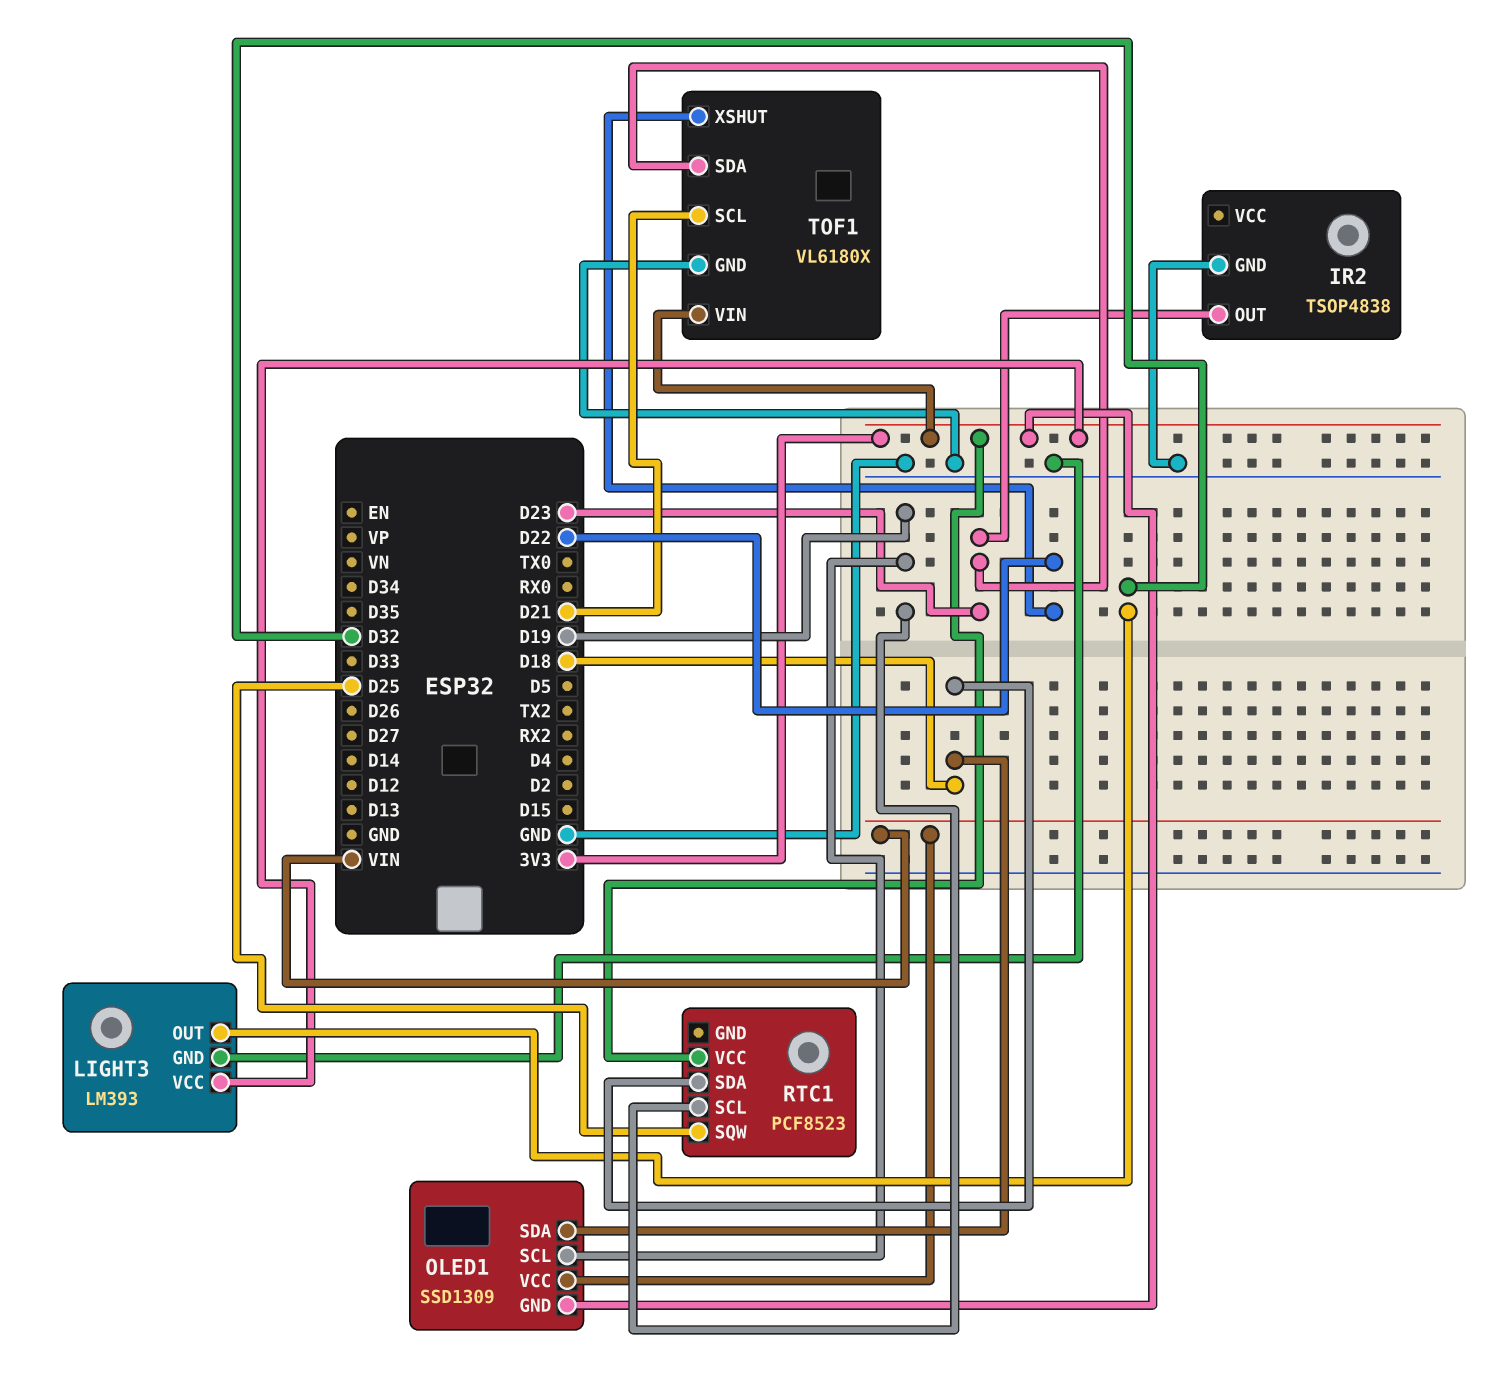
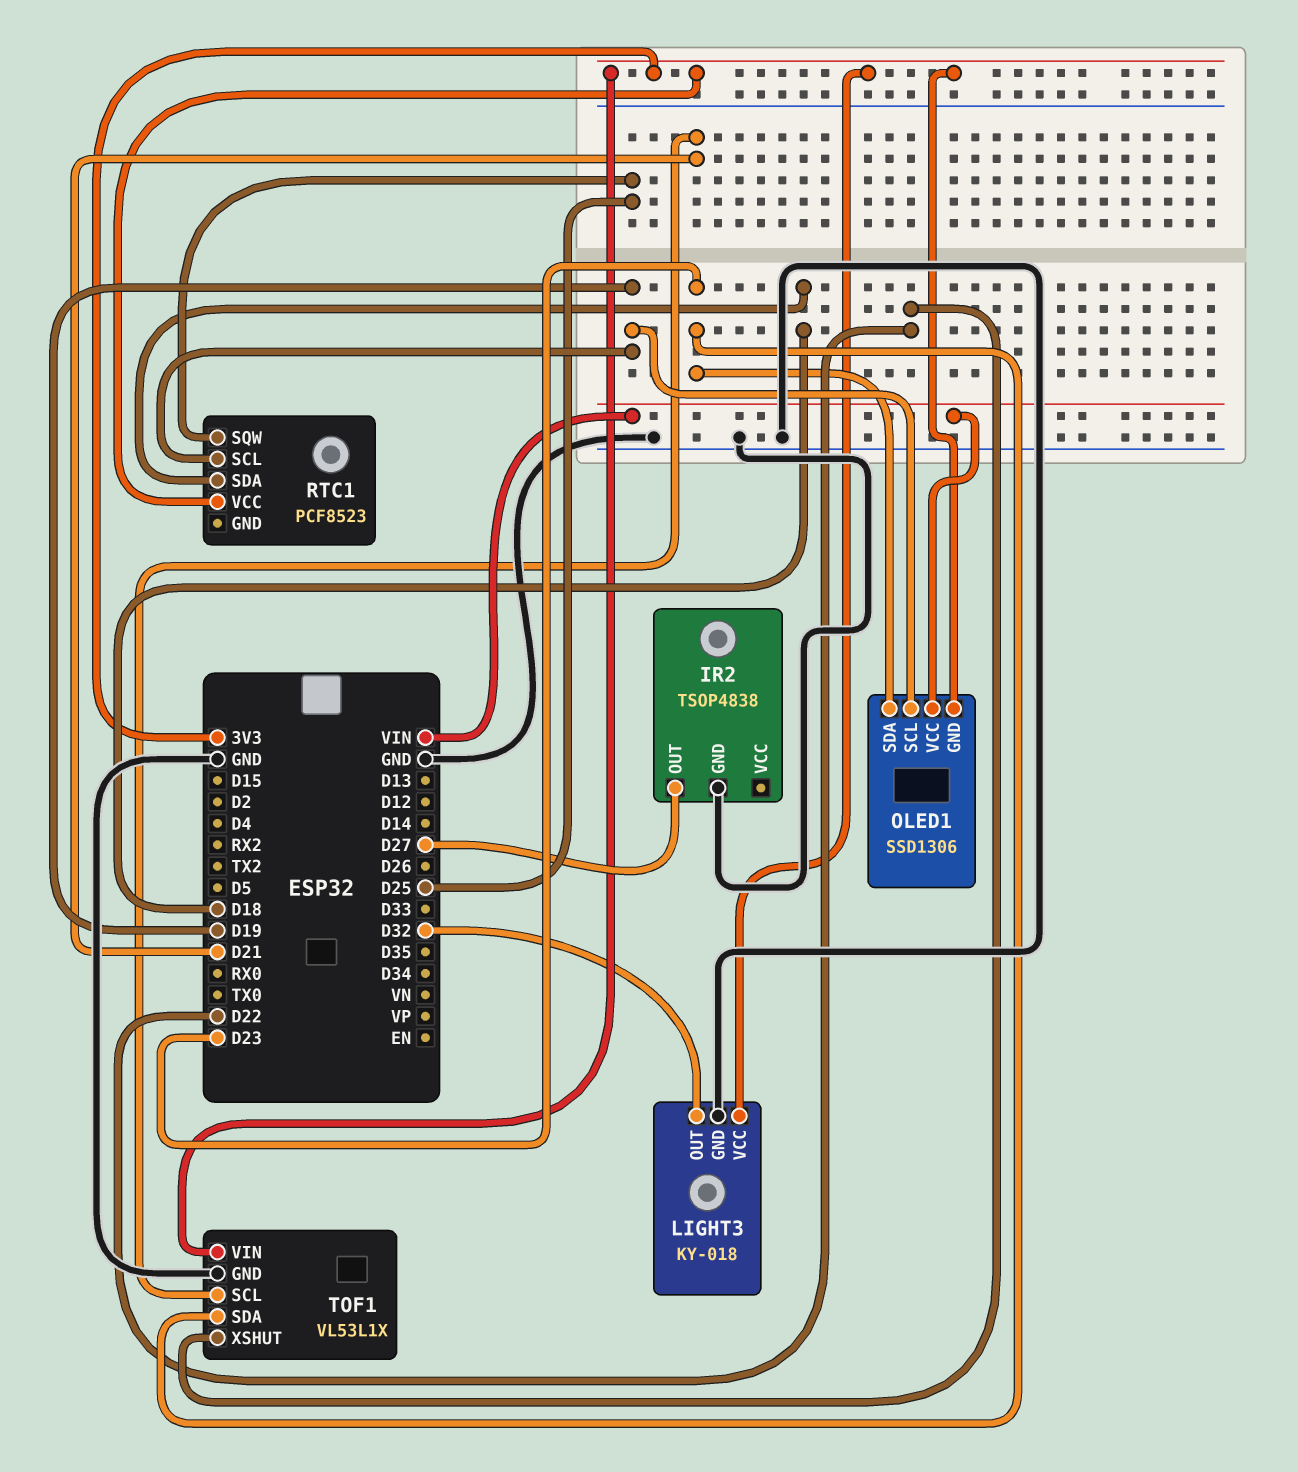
IR2 pin OUT: D23 -> D27
LIGHT3: LM393 -> KY-018
OLED1: SSD1309 -> SSD1306
OLED1 pin SDA: D18 -> D23
TOF1: VL6180X -> VL53L1X

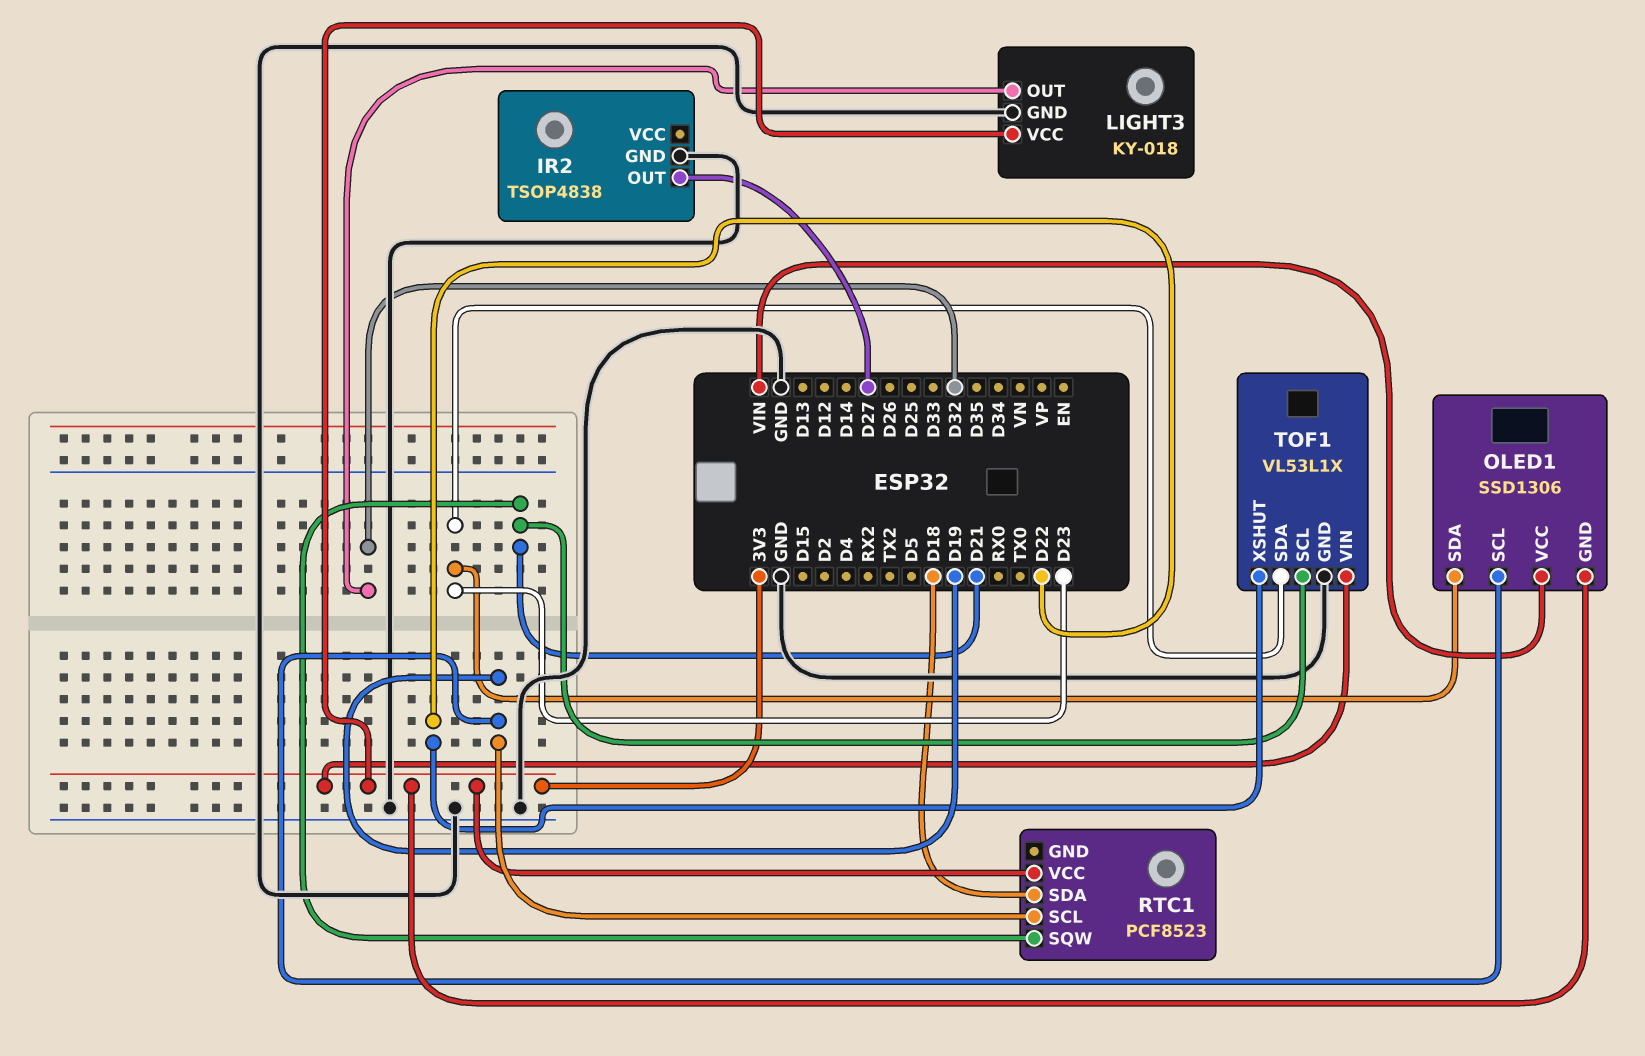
RTC1 pin SQW: D25 -> D21

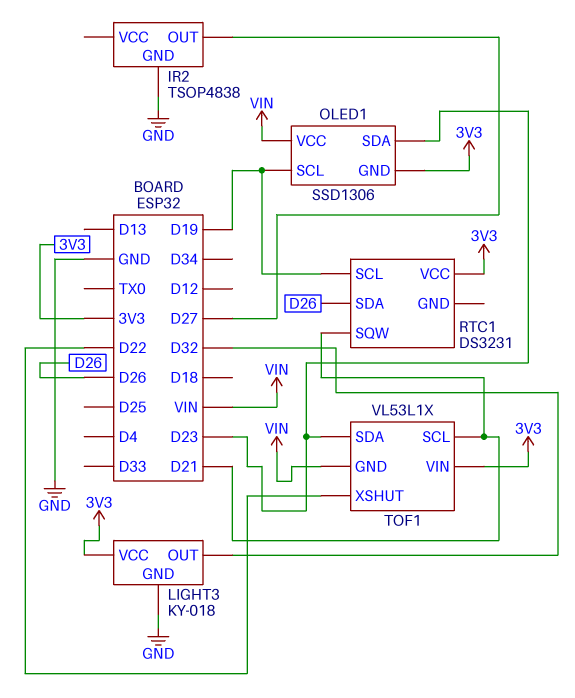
RTC1: PCF8523 -> DS3231
RTC1 pin SDA: D18 -> D26
TOF1 pin GND: GND -> VIN

